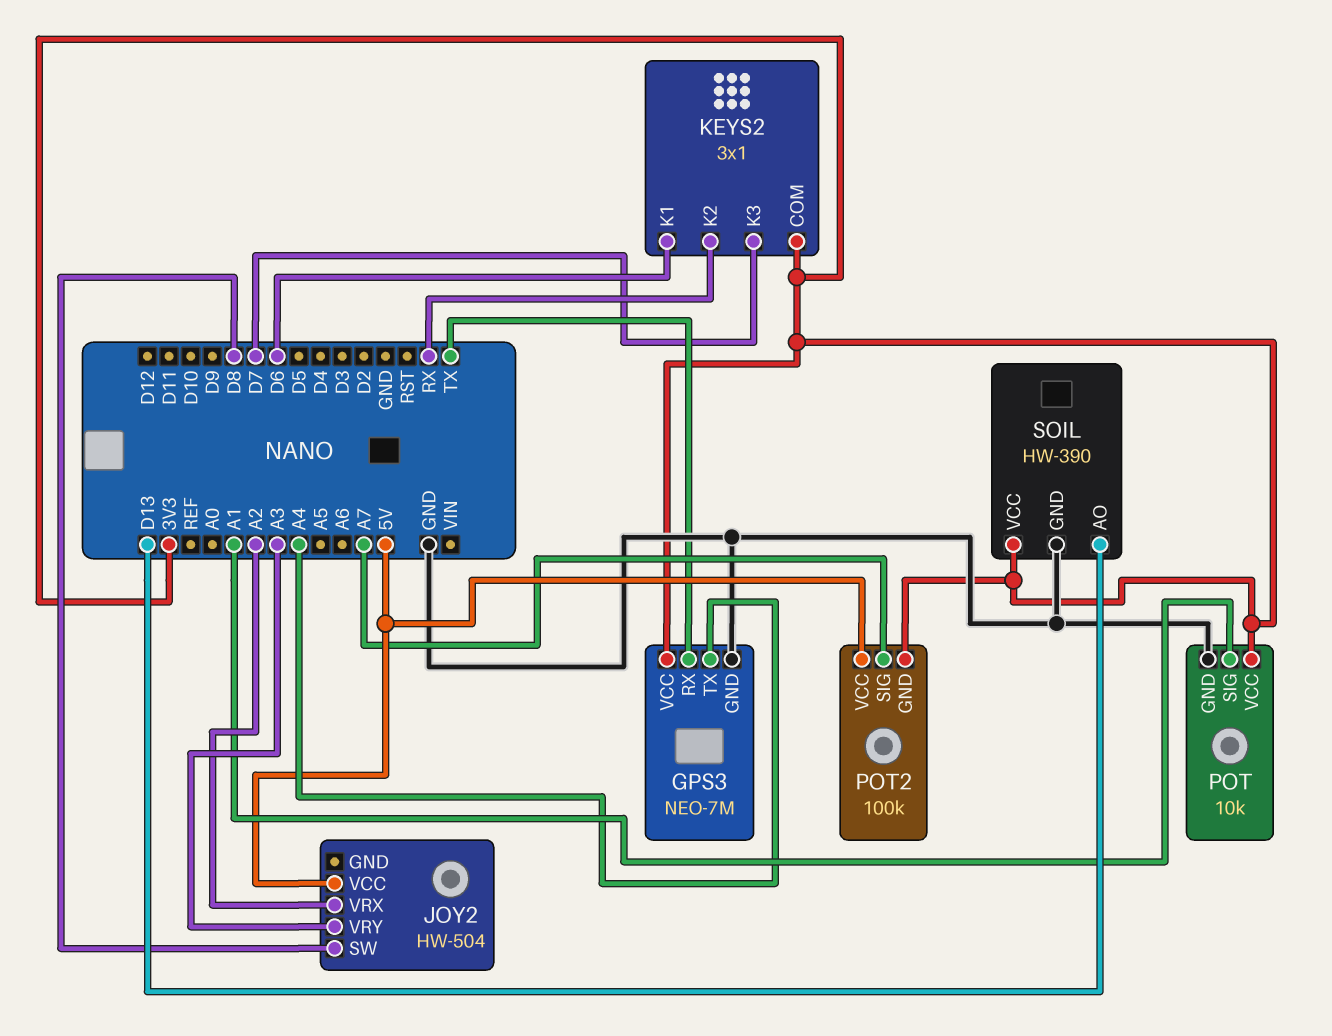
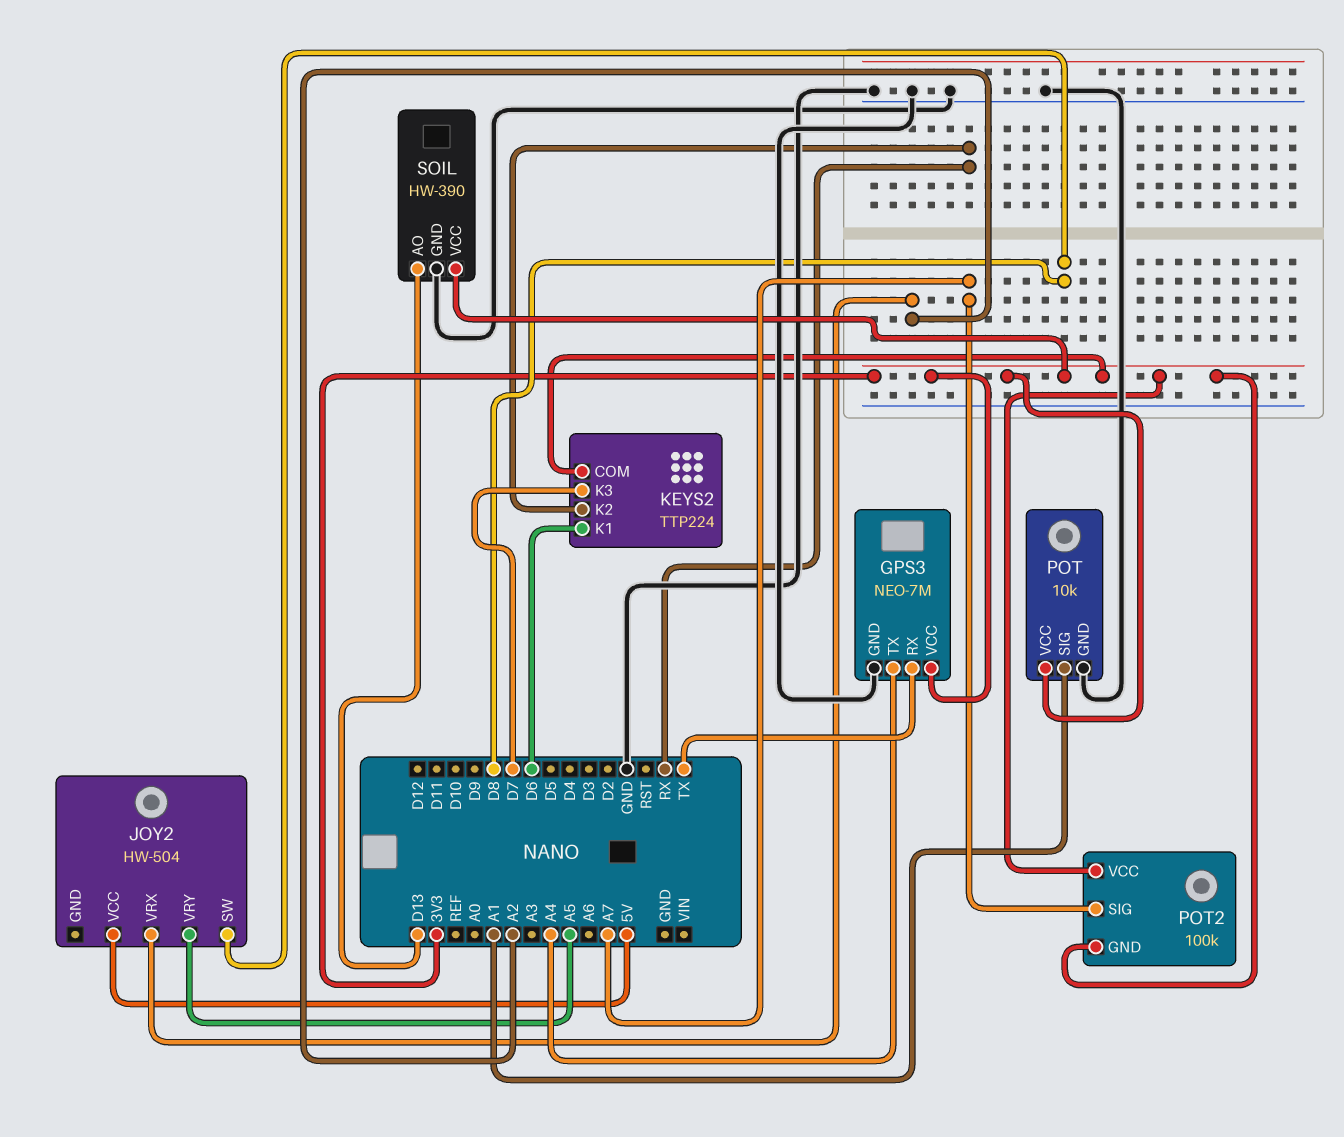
JOY2 pin VRY: A3 -> A5
KEYS2: 3x1 -> TTP224
POT2 pin VCC: 5V -> 3V3

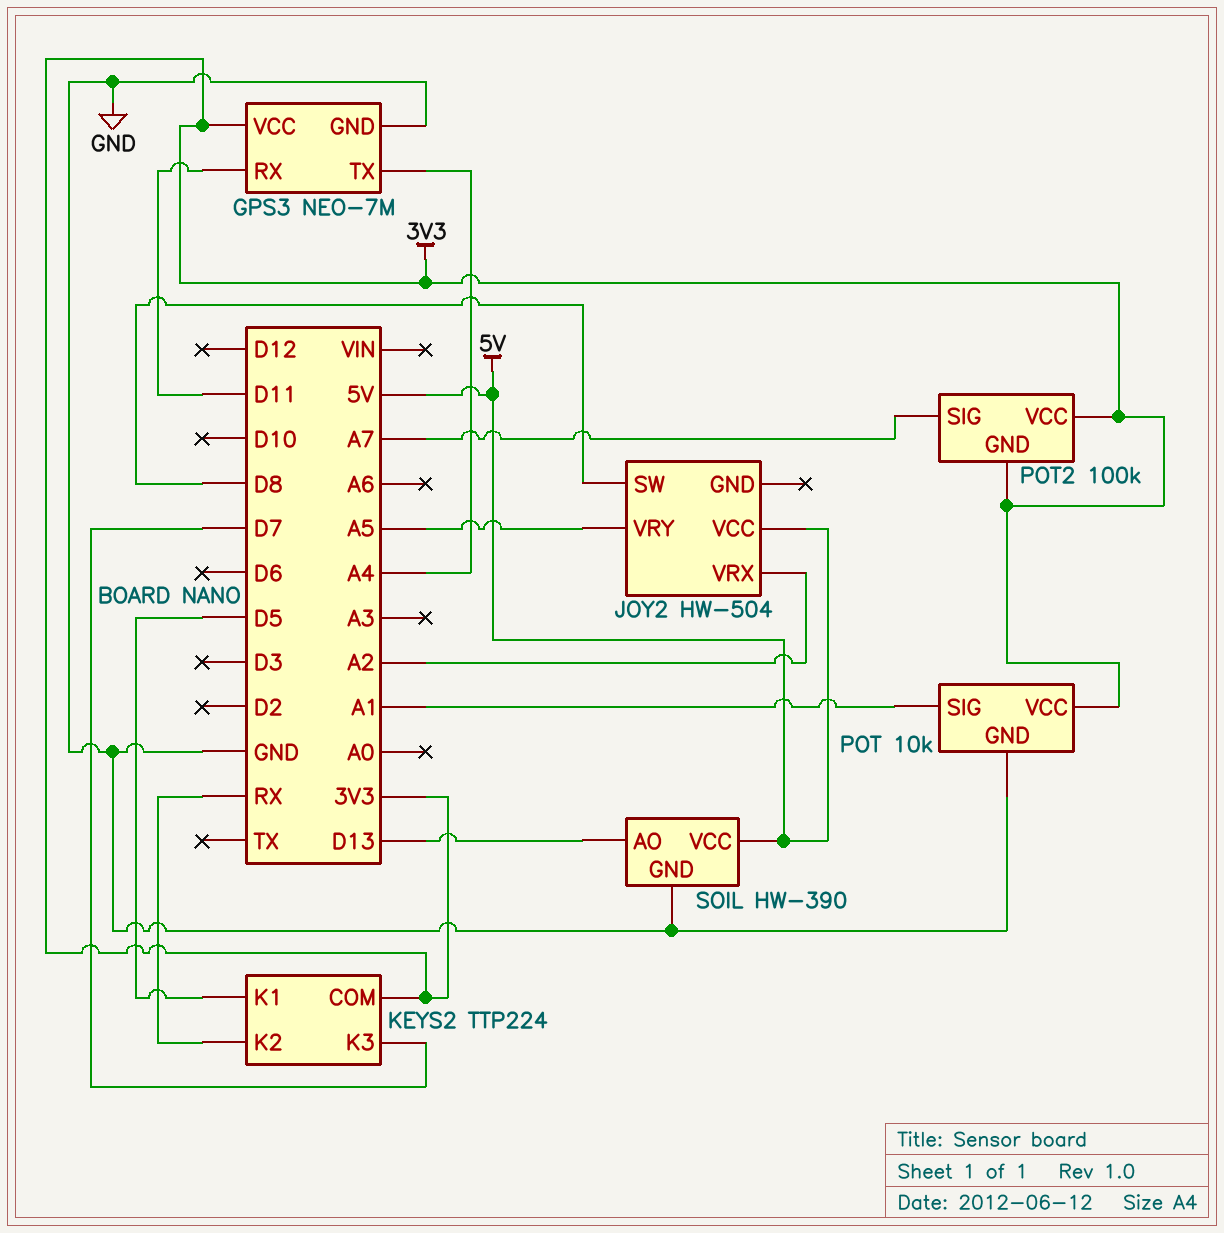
GPS3 pin RX: TX -> D11
KEYS2 pin K1: D6 -> D5
SOIL pin VCC: 3V3 -> 5V

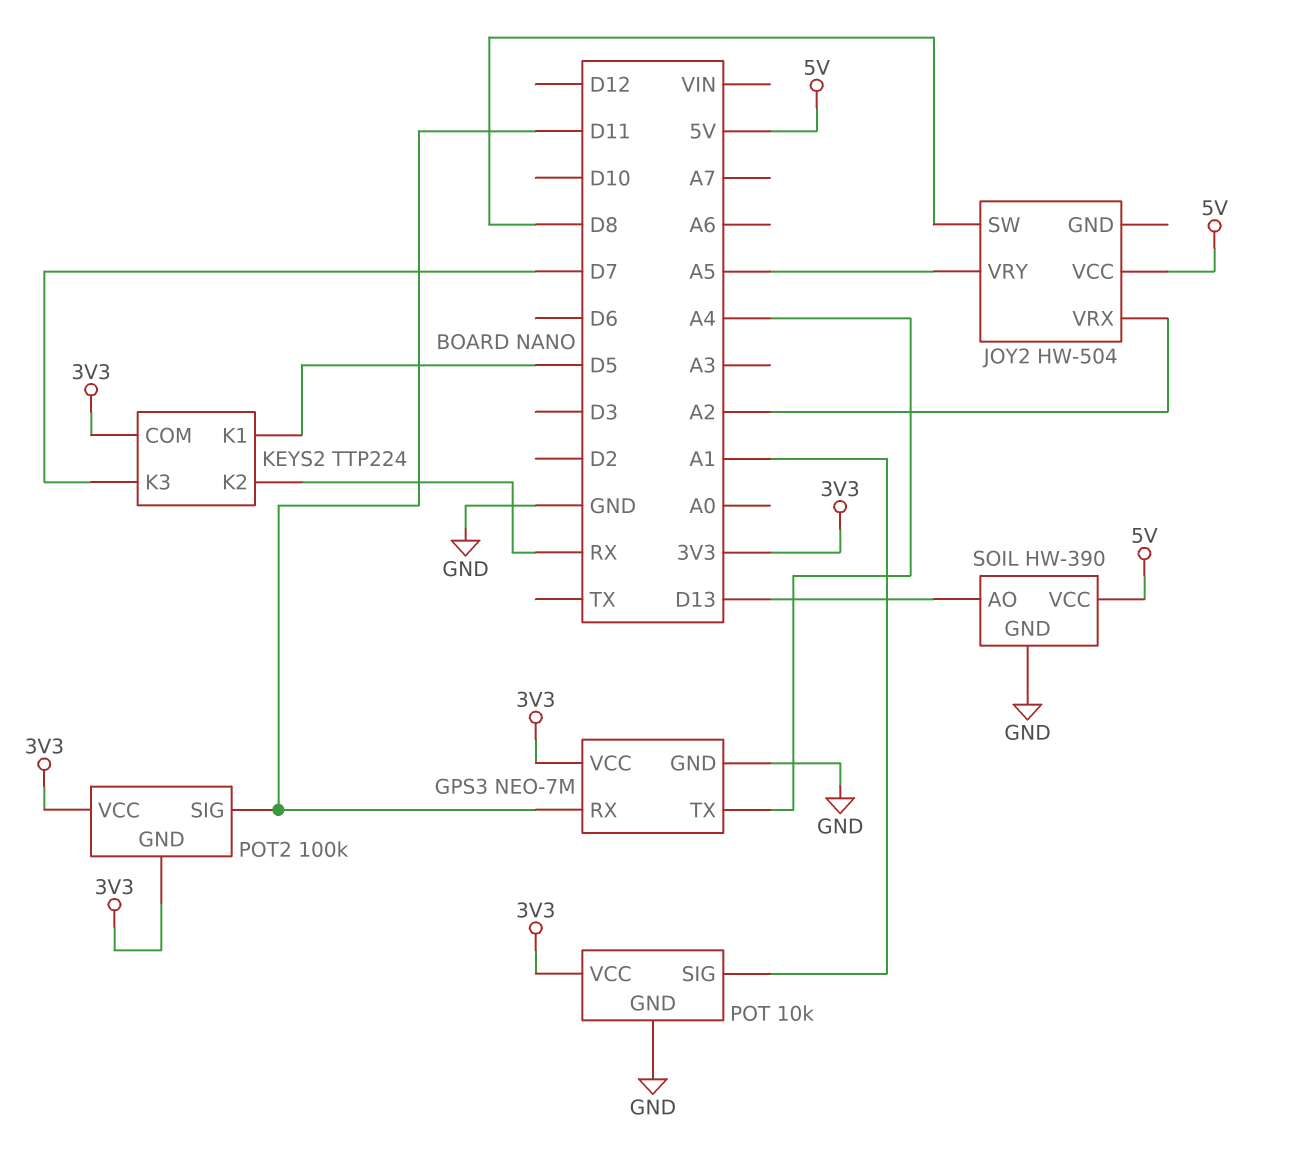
POT2 pin SIG: A7 -> D11

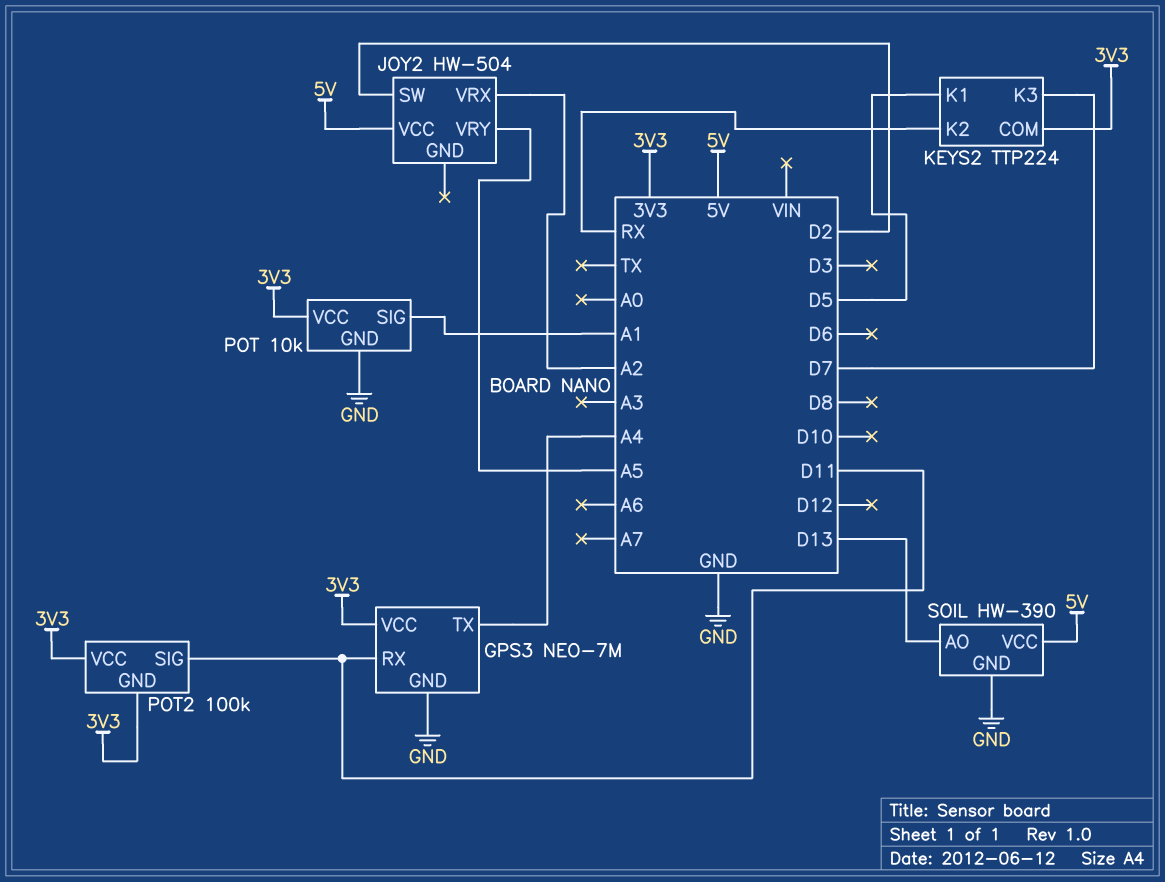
JOY2 pin SW: D8 -> D2

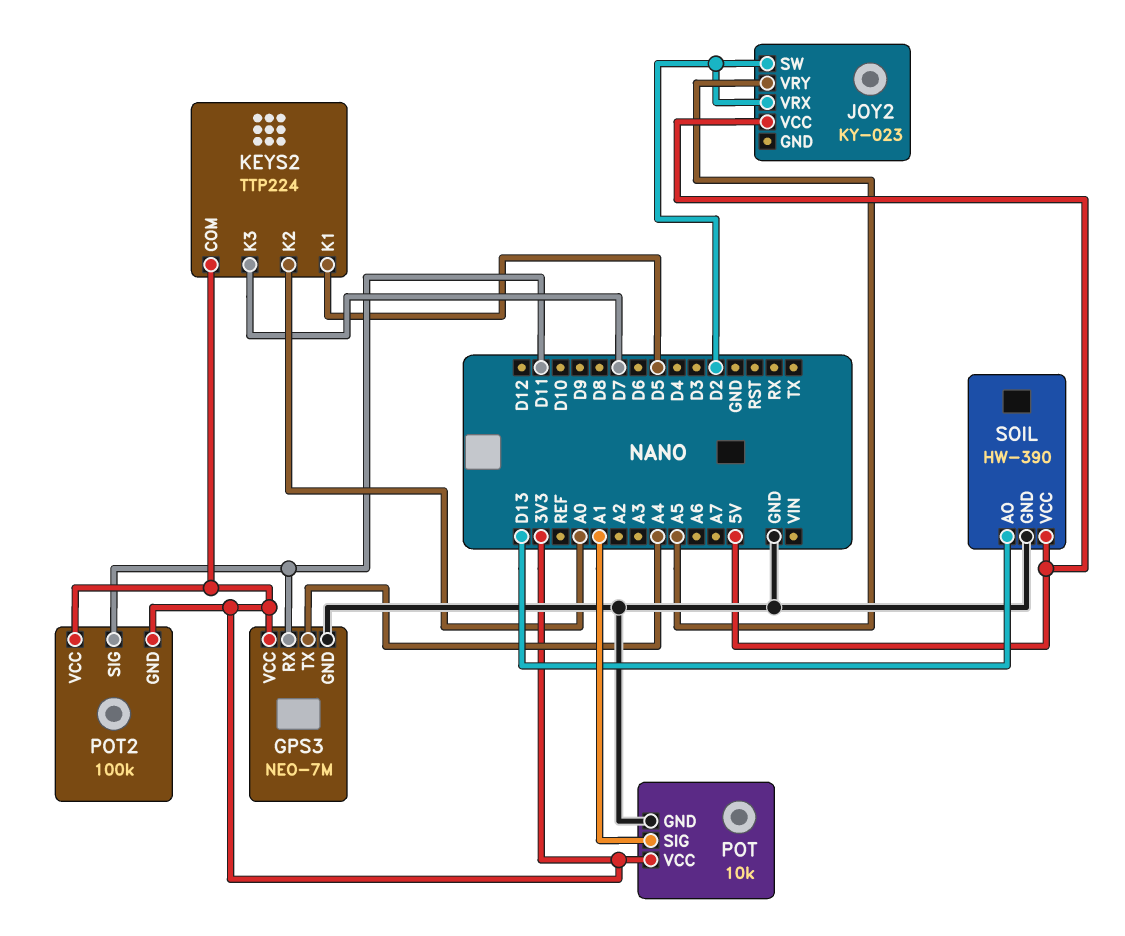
JOY2: HW-504 -> KY-023
JOY2 pin VRX: A2 -> D2
KEYS2 pin K2: RX -> A0

